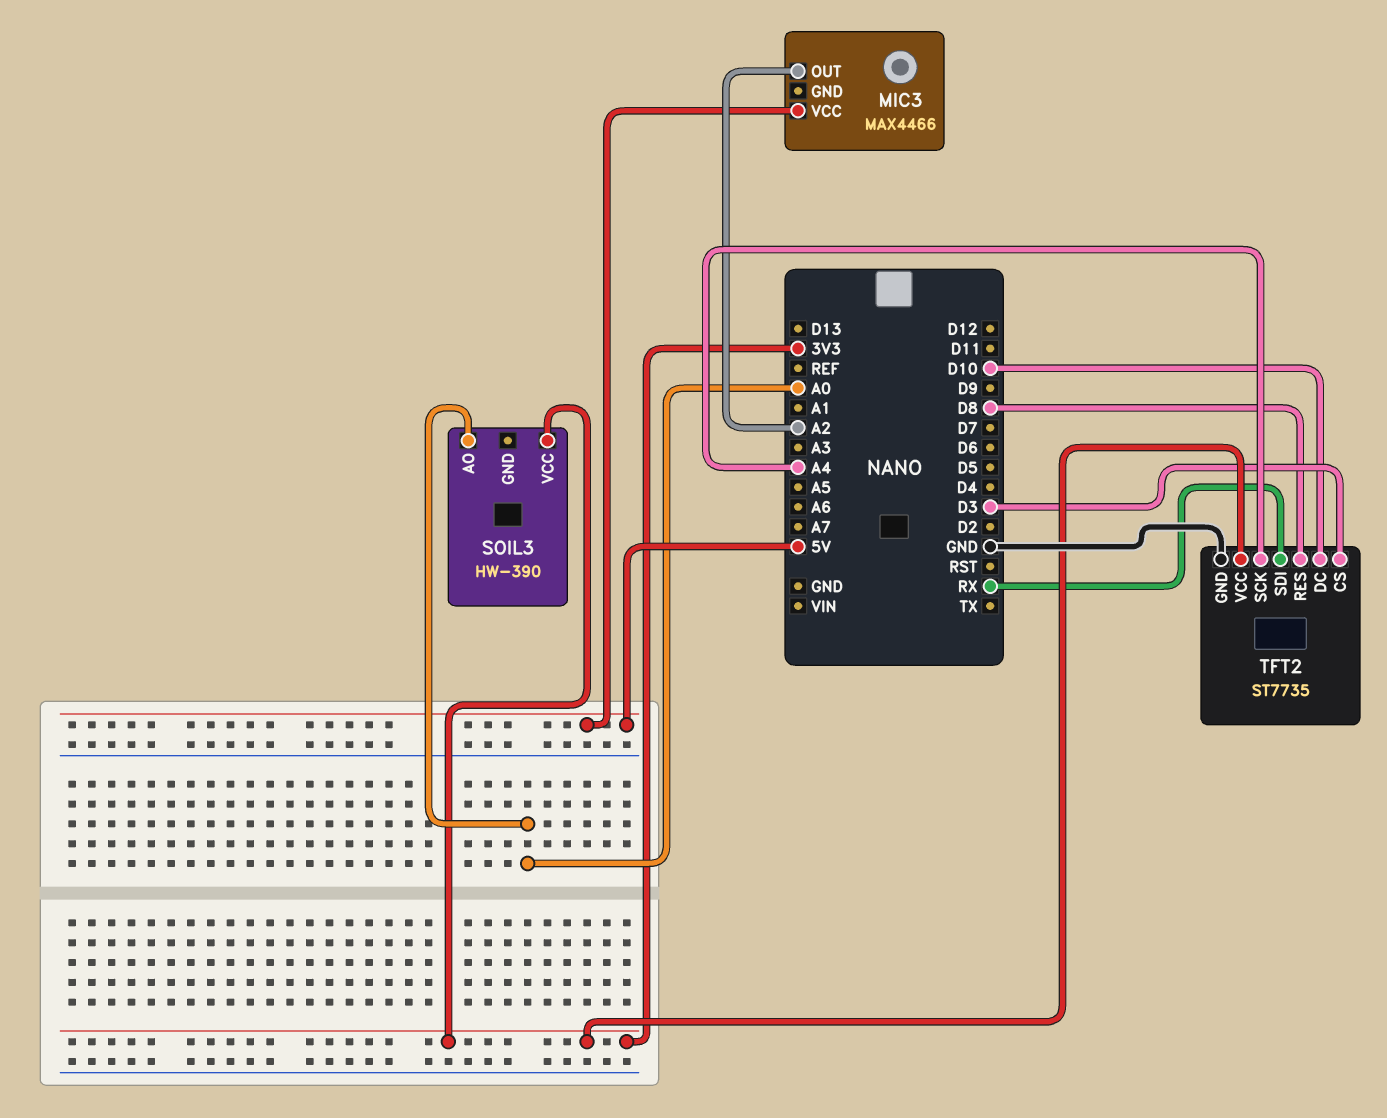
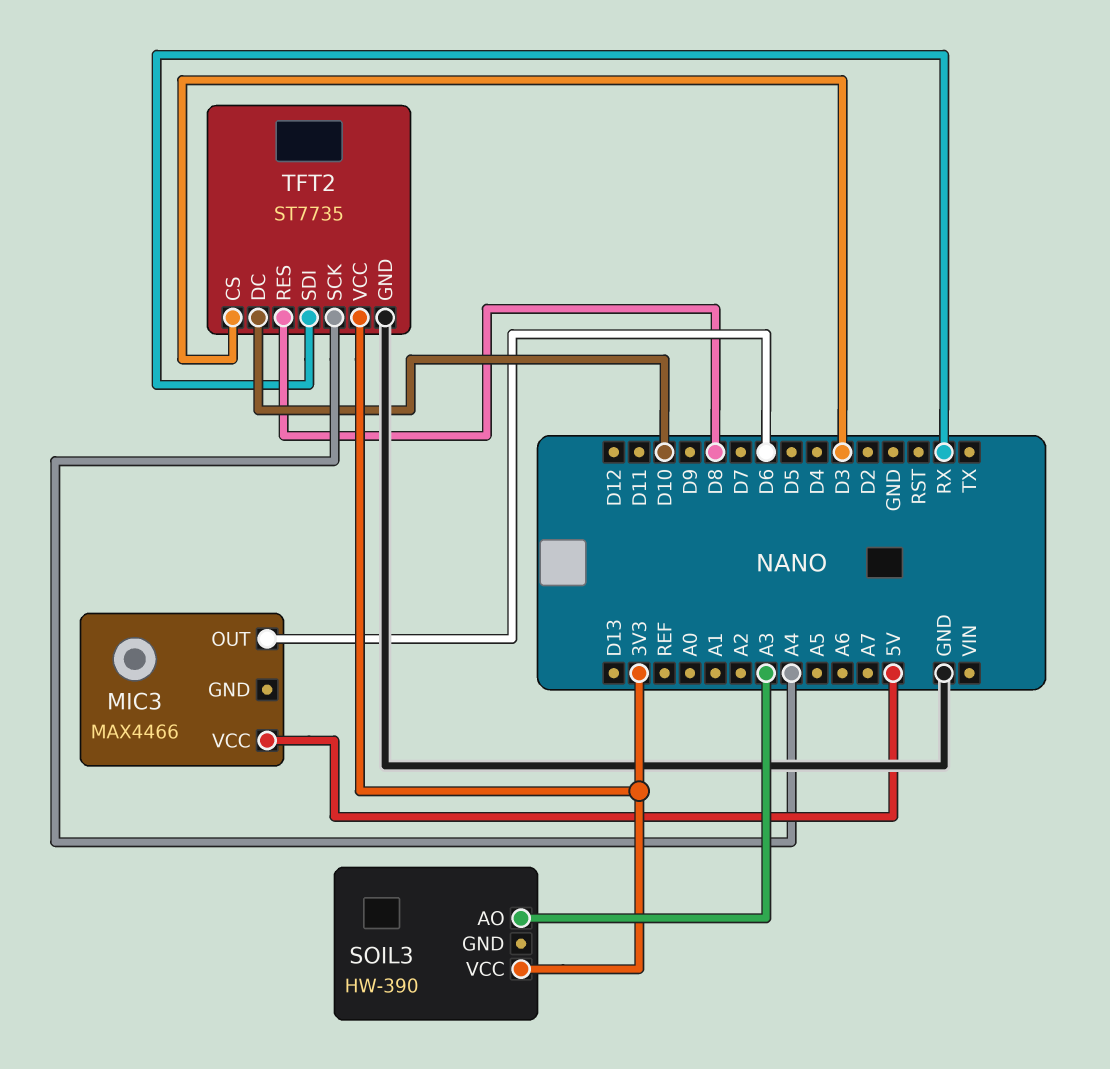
MIC3 pin OUT: A2 -> D6
SOIL3 pin AO: A0 -> A3

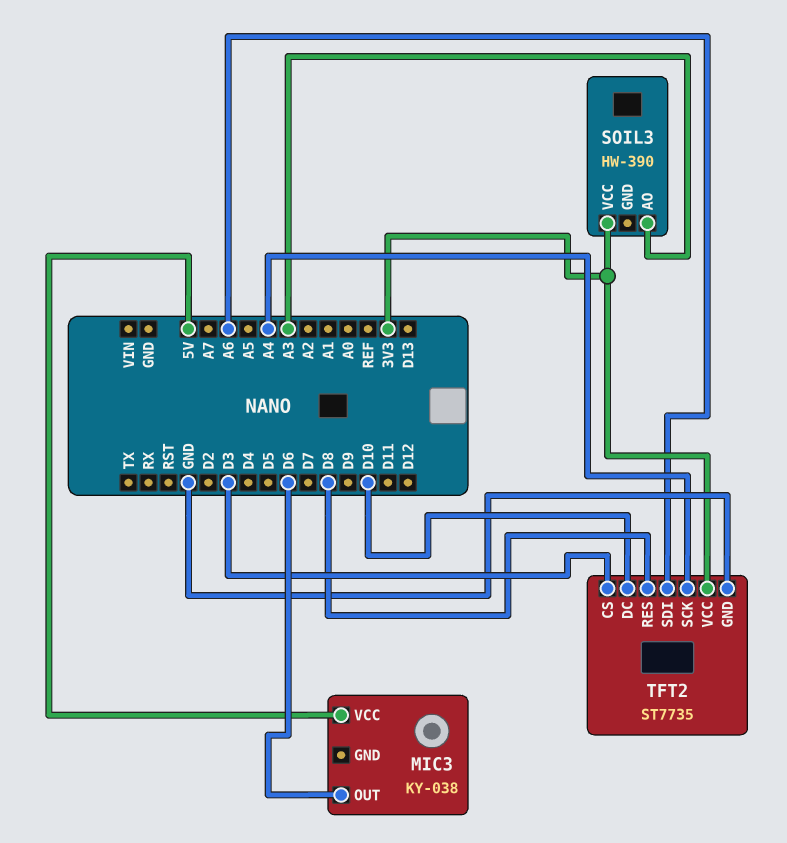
MIC3: MAX4466 -> KY-038
TFT2 pin SDI: RX -> A6

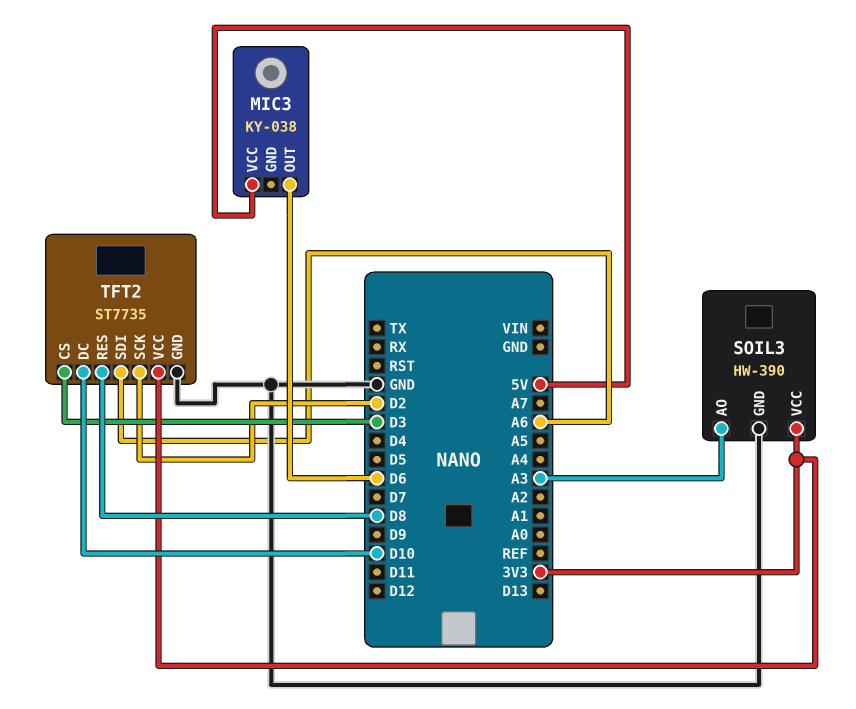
SOIL3 pin GND: none -> GND
TFT2 pin SCK: A4 -> D2

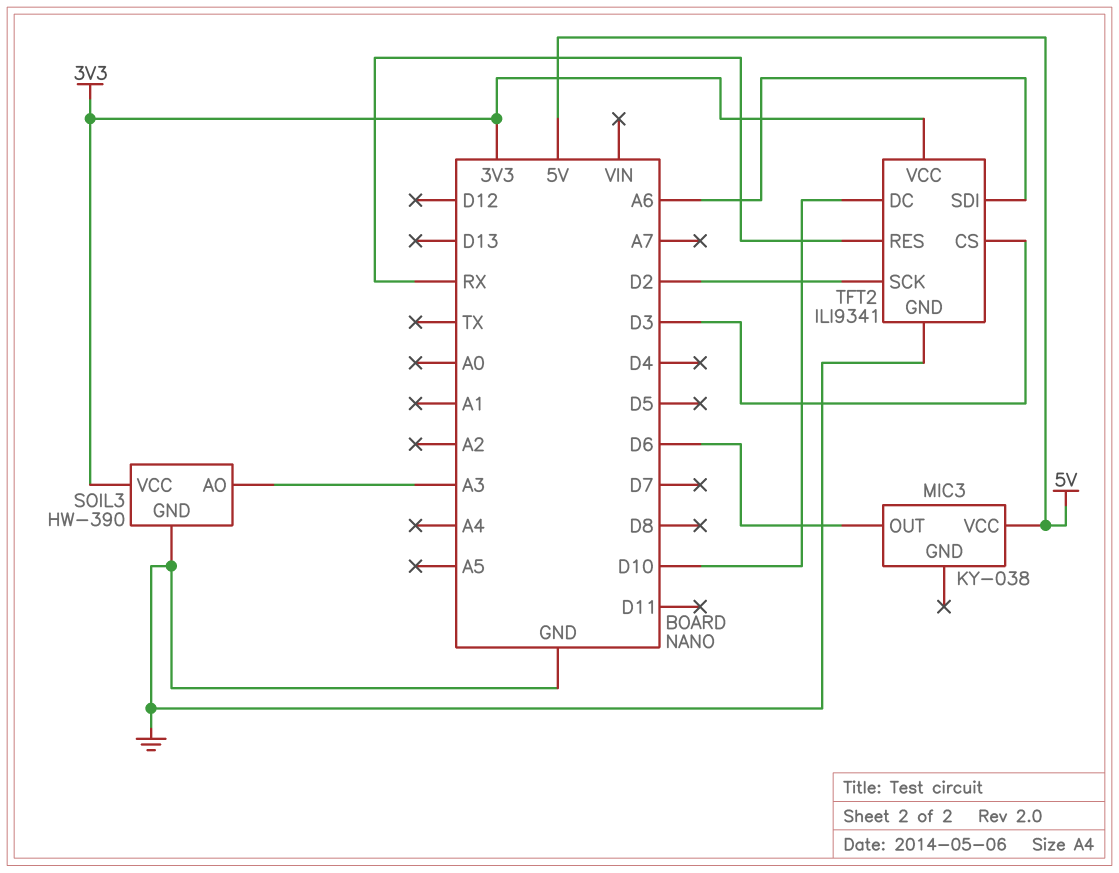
TFT2: ST7735 -> ILI9341
TFT2 pin RES: D8 -> RX

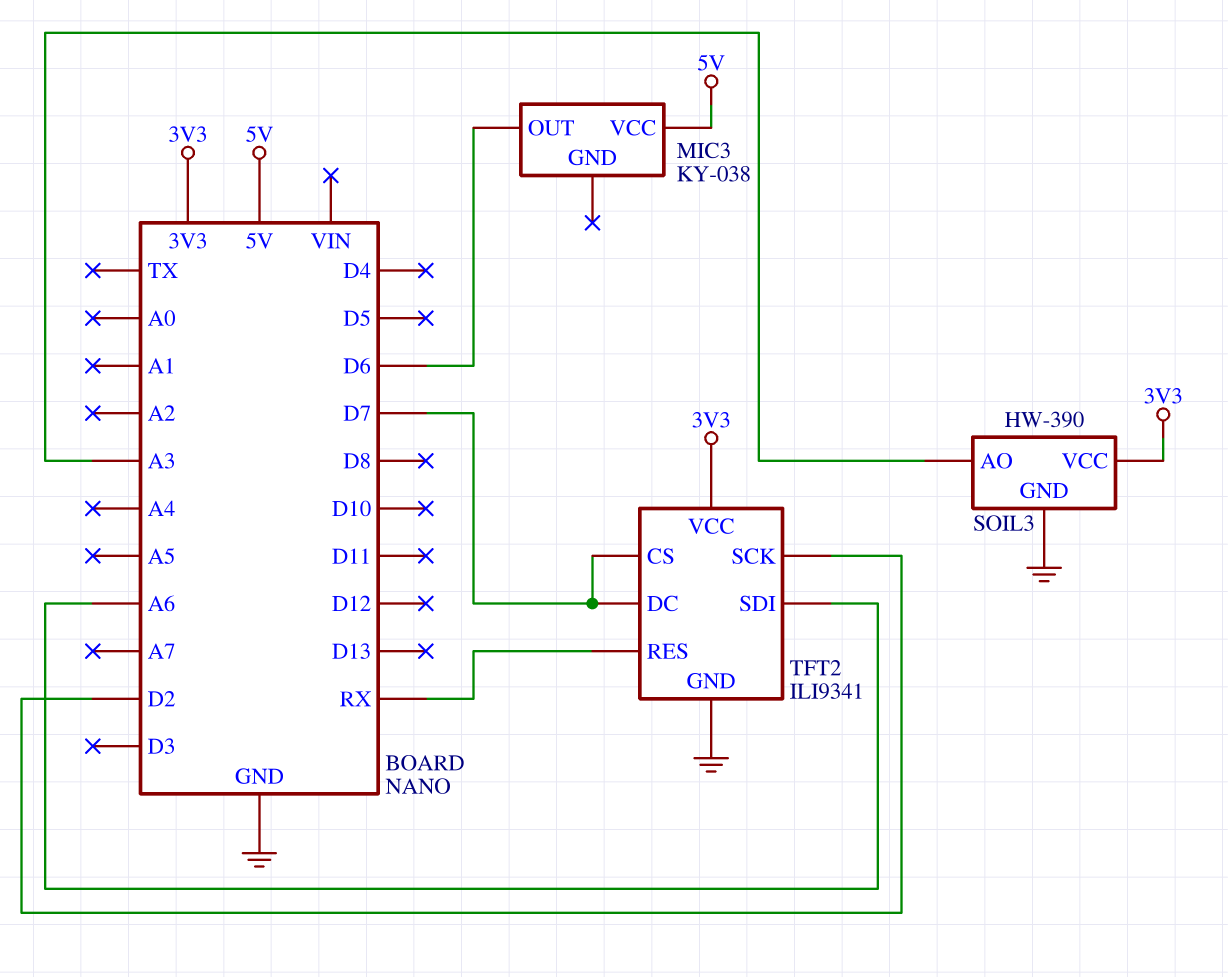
TFT2 pin CS: D3 -> D7
TFT2 pin DC: D10 -> D7

